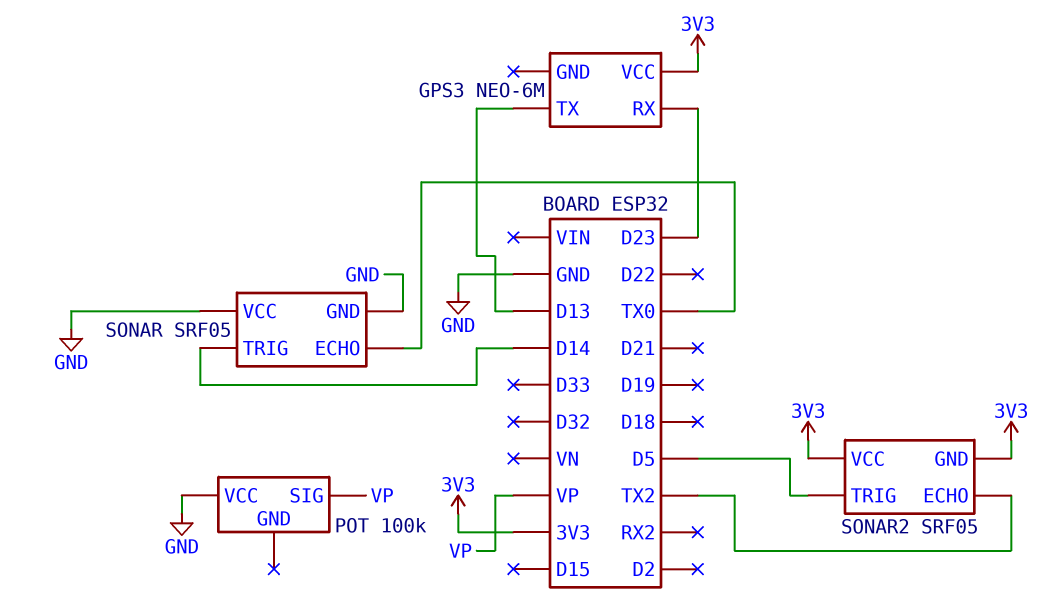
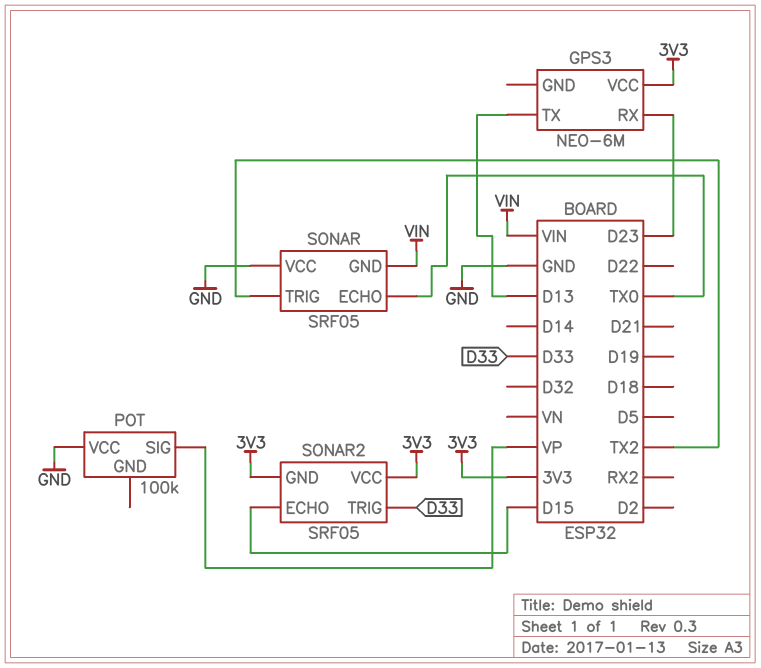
SONAR pin GND: GND -> VIN
SONAR pin TRIG: D14 -> TX2
SONAR2 pin ECHO: TX2 -> D15
SONAR2 pin TRIG: D5 -> D33

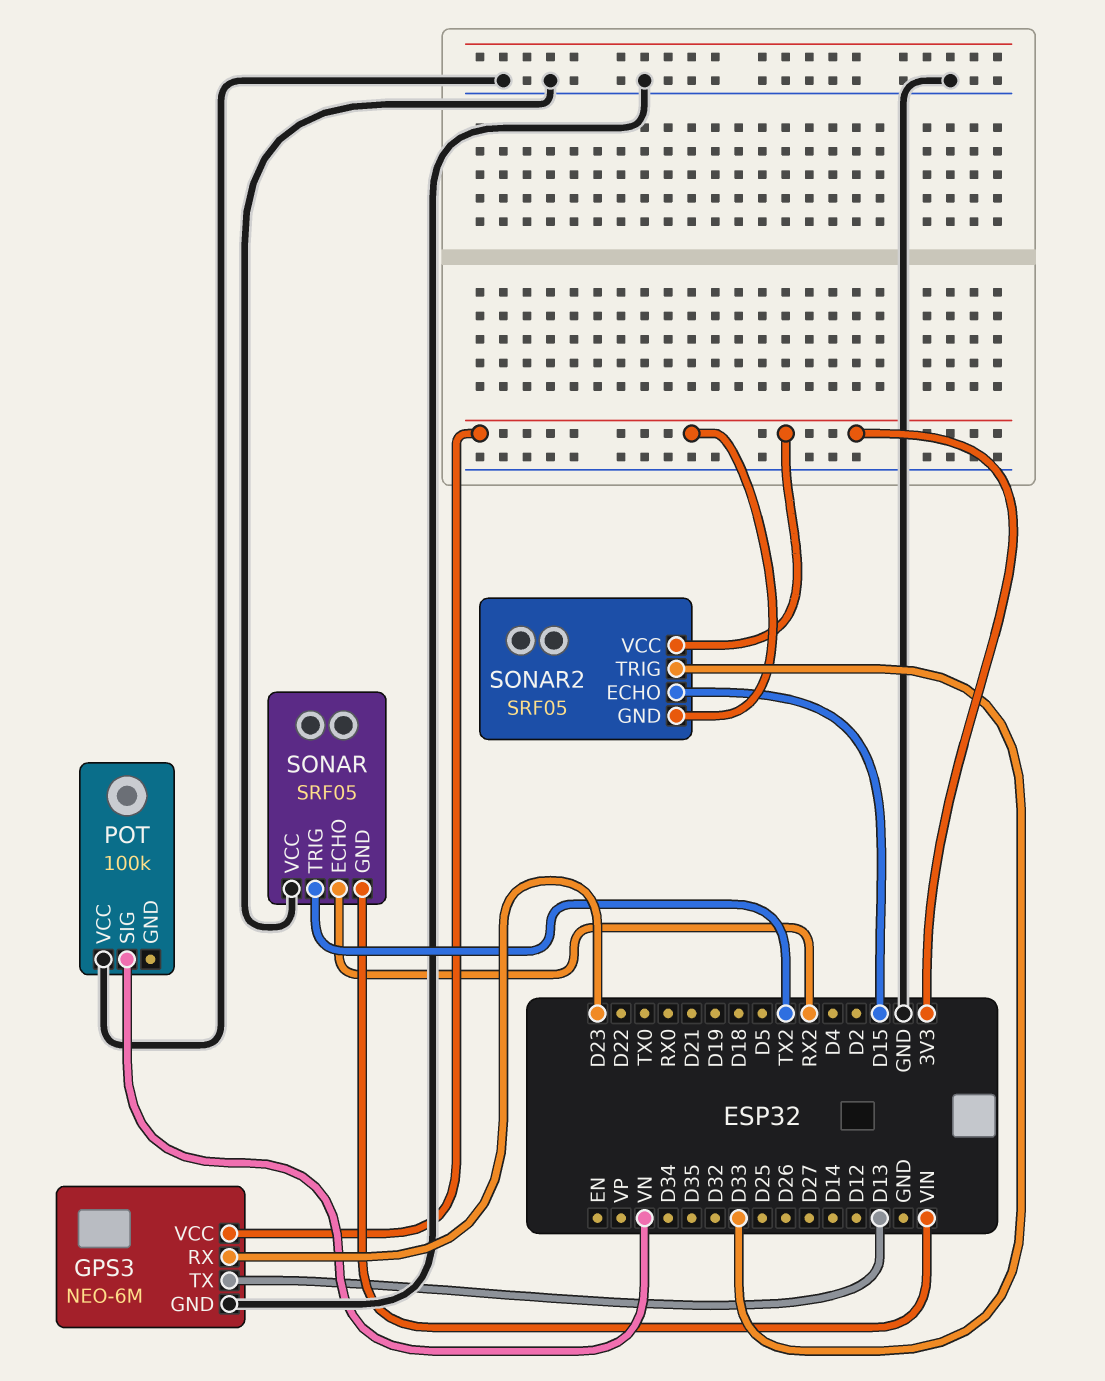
GPS3 pin GND: none -> GND
POT pin SIG: VP -> VN
SONAR pin ECHO: TX0 -> RX2

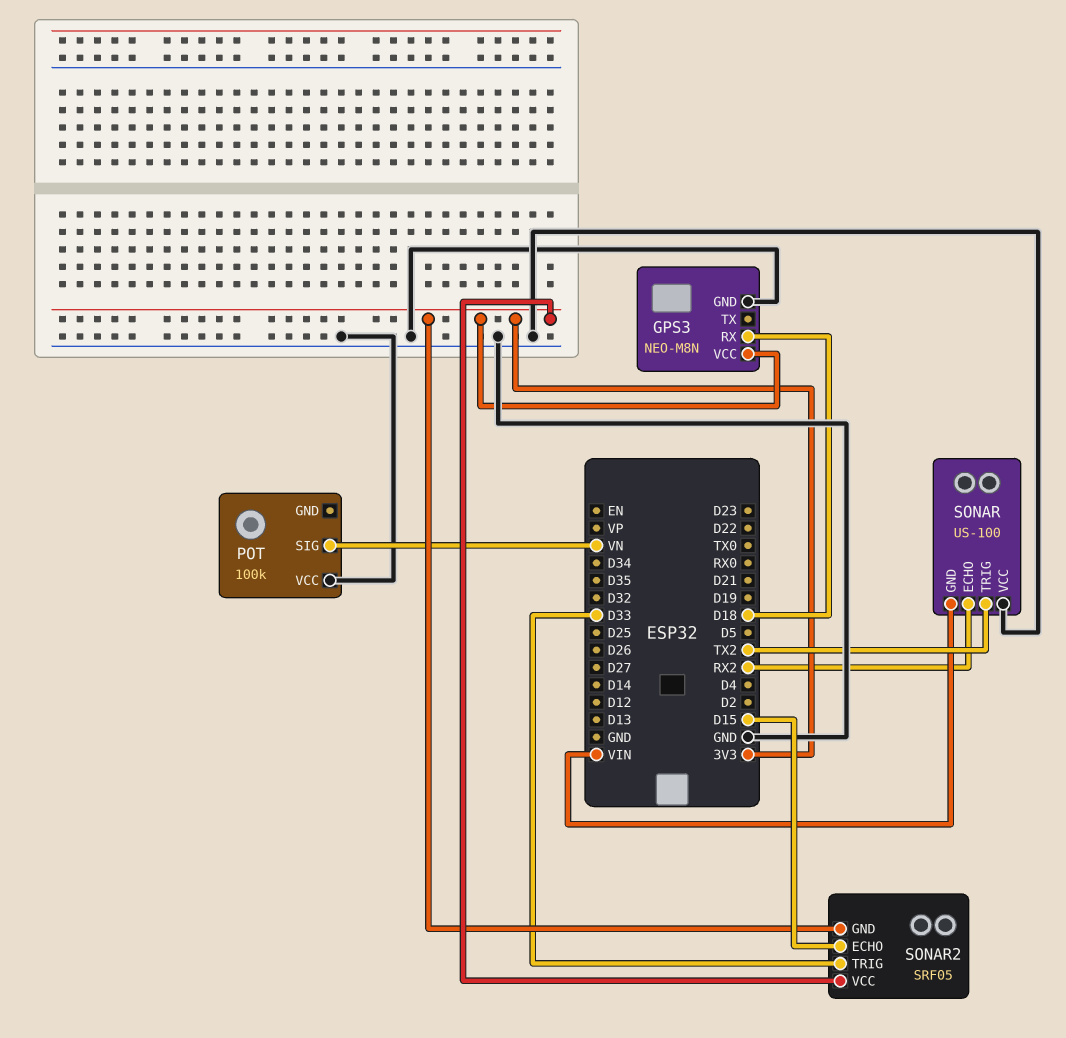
GPS3: NEO-6M -> NEO-M8N
GPS3 pin RX: D23 -> D18
GPS3 pin TX: D13 -> none
SONAR: SRF05 -> US-100

